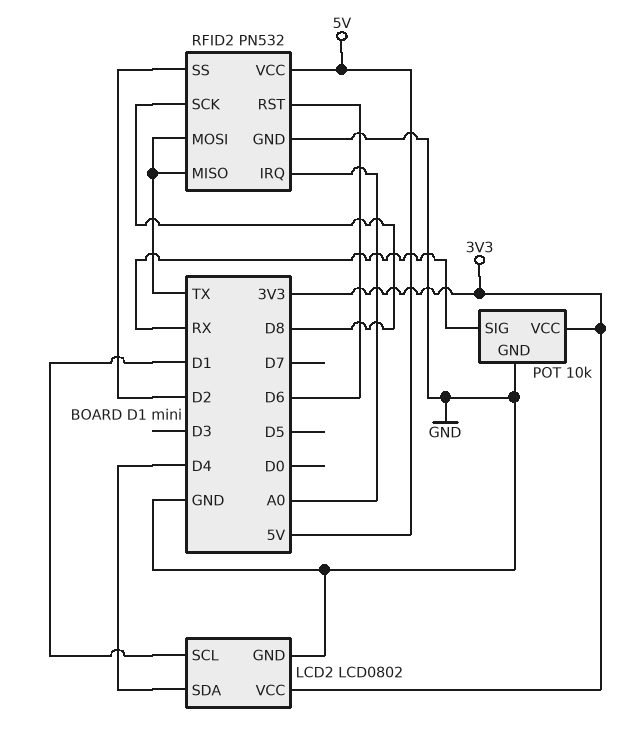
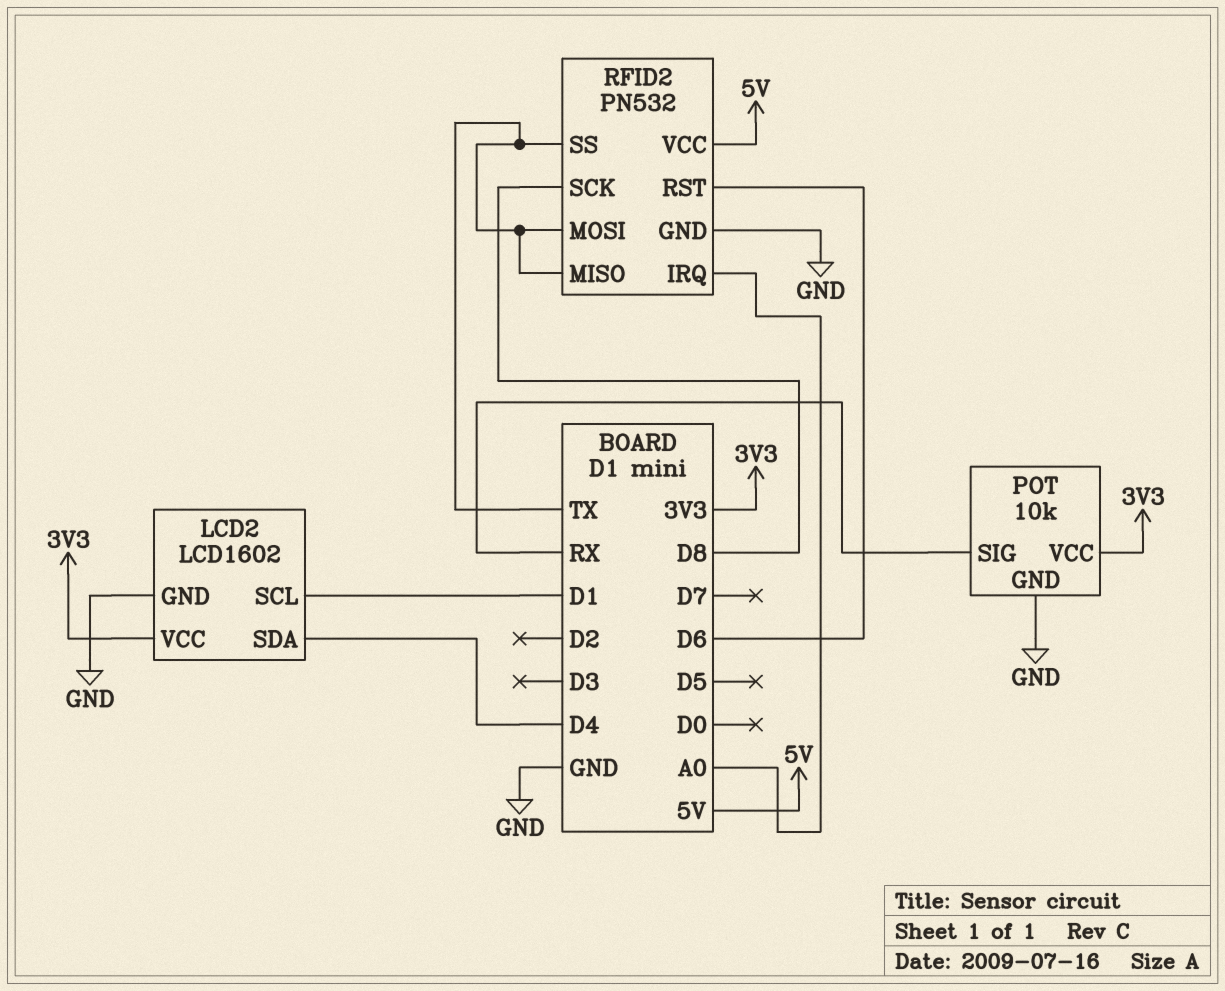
LCD2: LCD0802 -> LCD1602
RFID2 pin SS: D2 -> TX

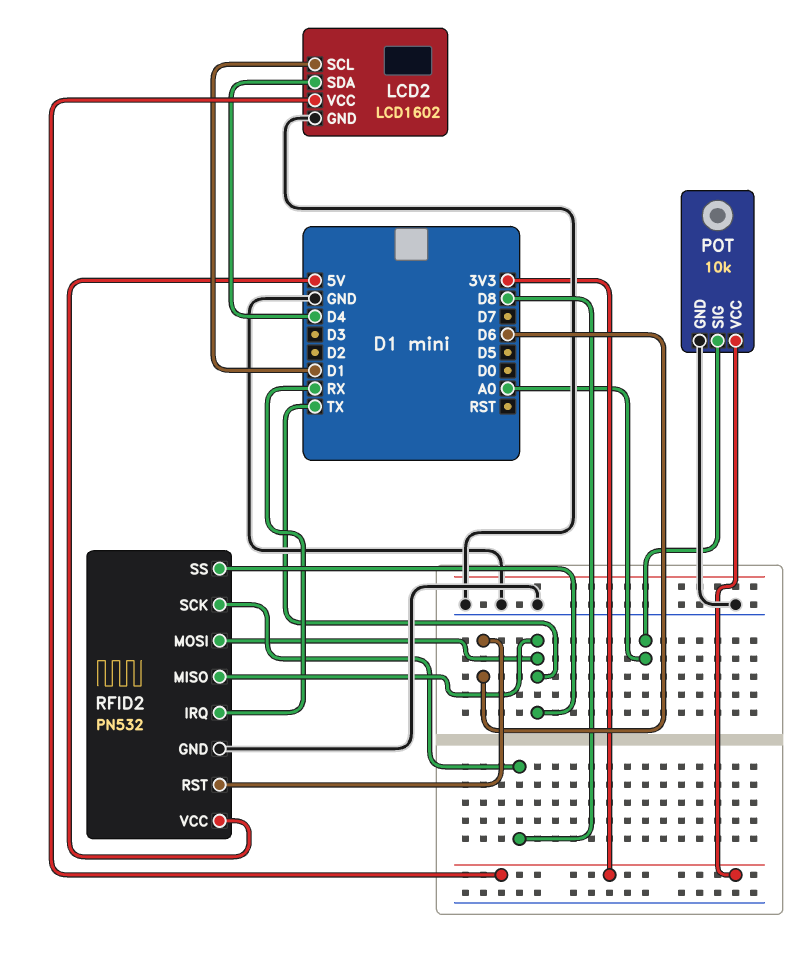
POT pin SIG: RX -> A0
RFID2 pin IRQ: A0 -> RX

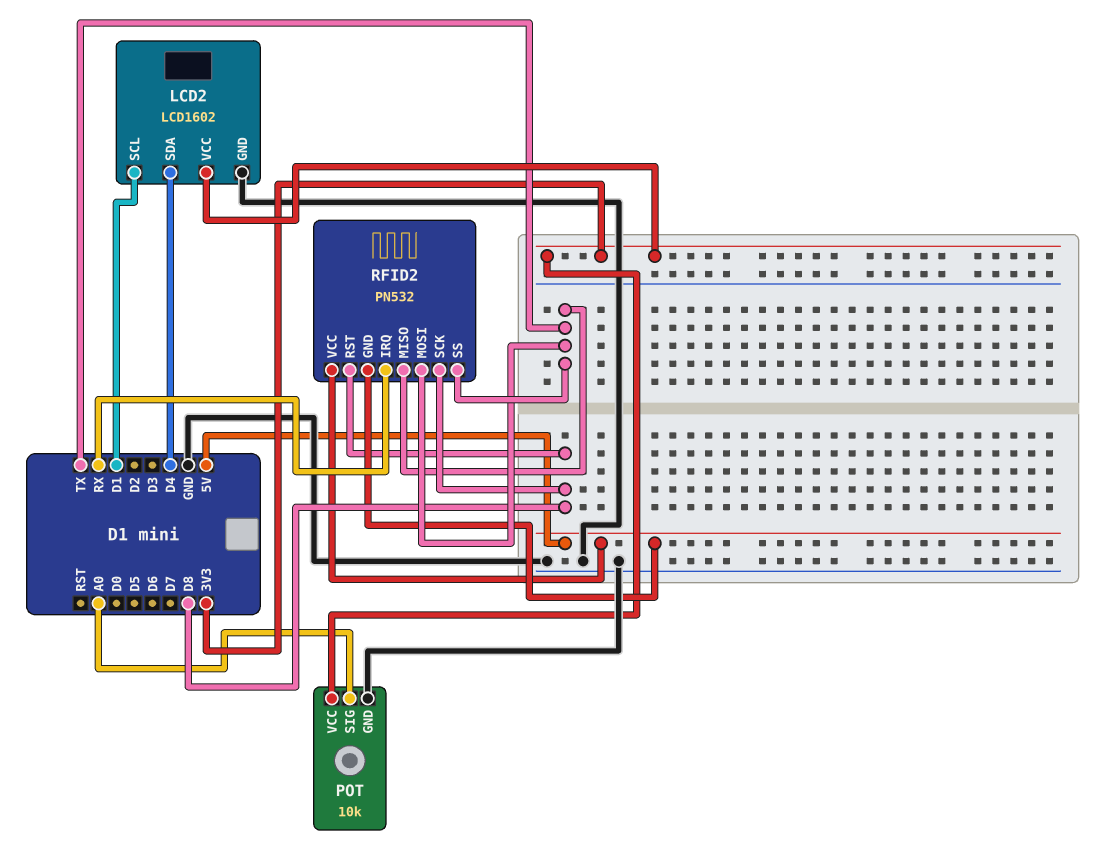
RFID2 pin GND: GND -> 5V
RFID2 pin RST: D6 -> D8

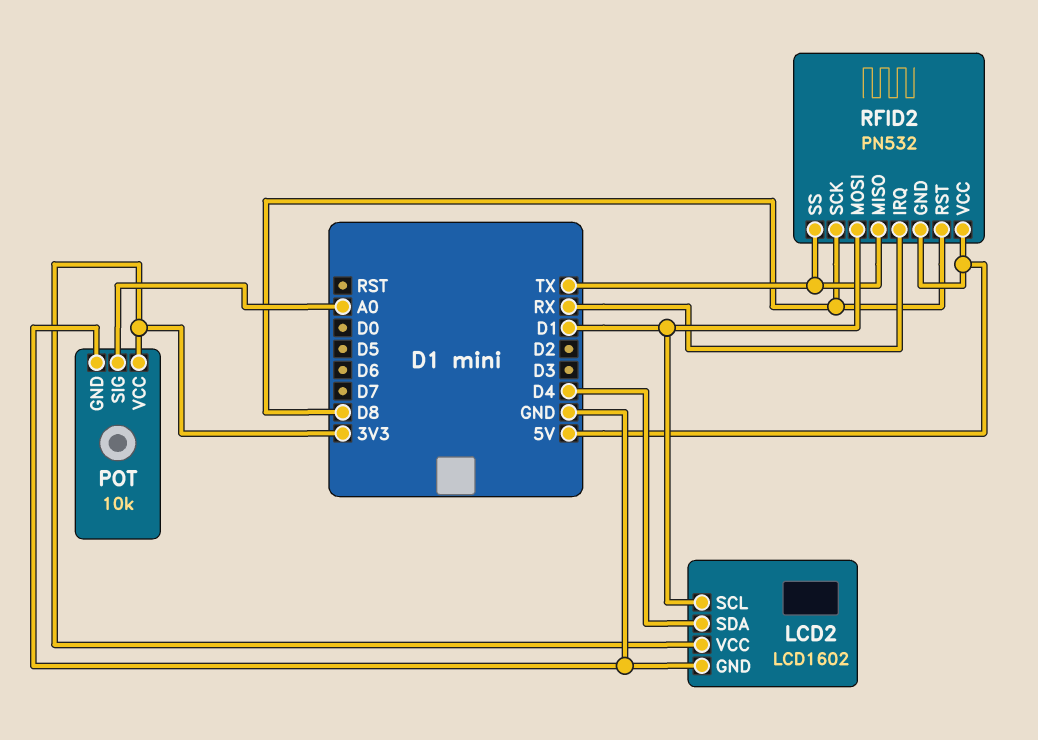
RFID2 pin MOSI: TX -> D1

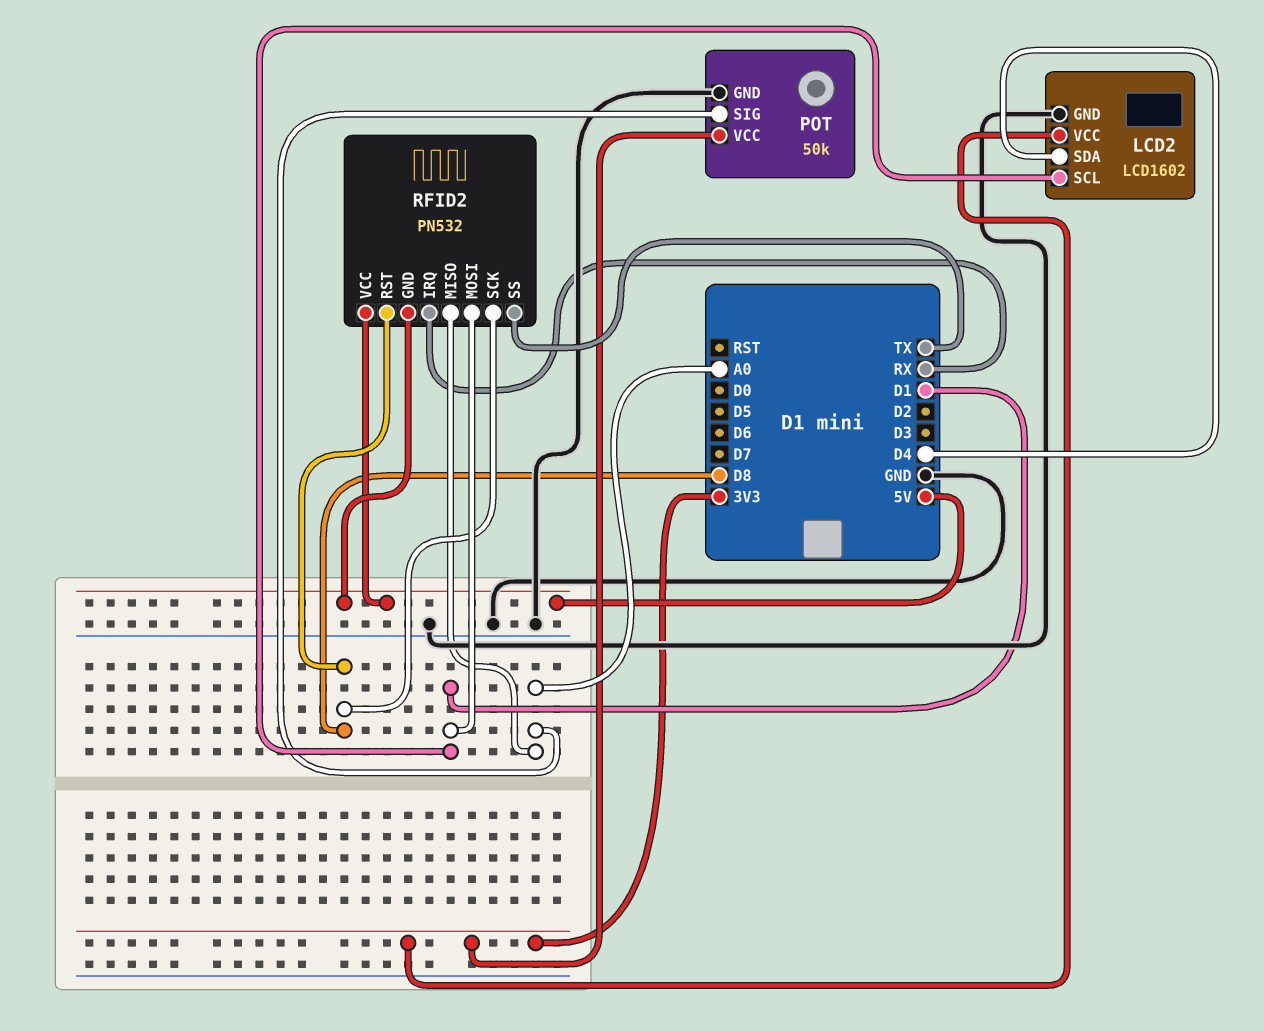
POT: 10k -> 50k
RFID2 pin MISO: TX -> A0

